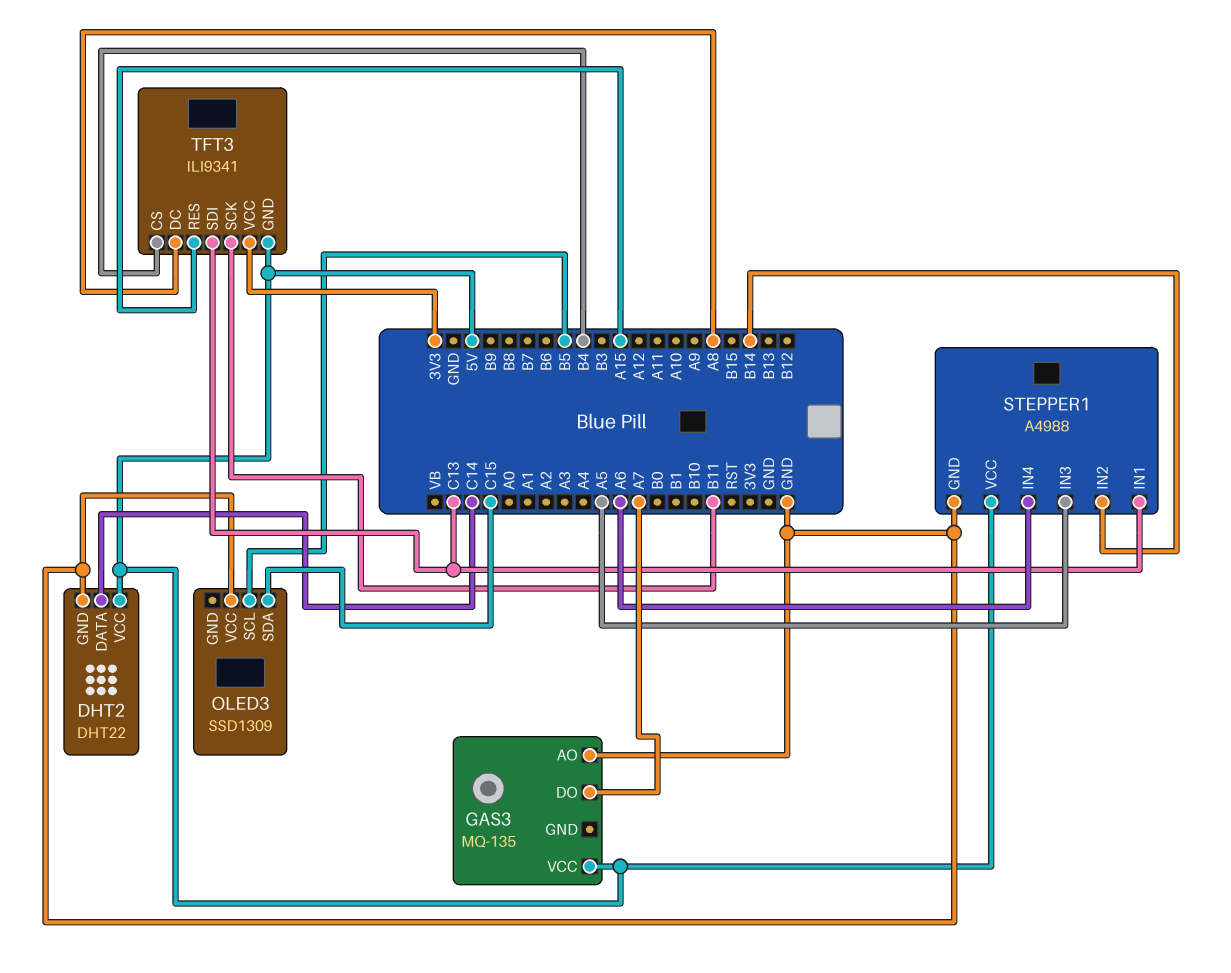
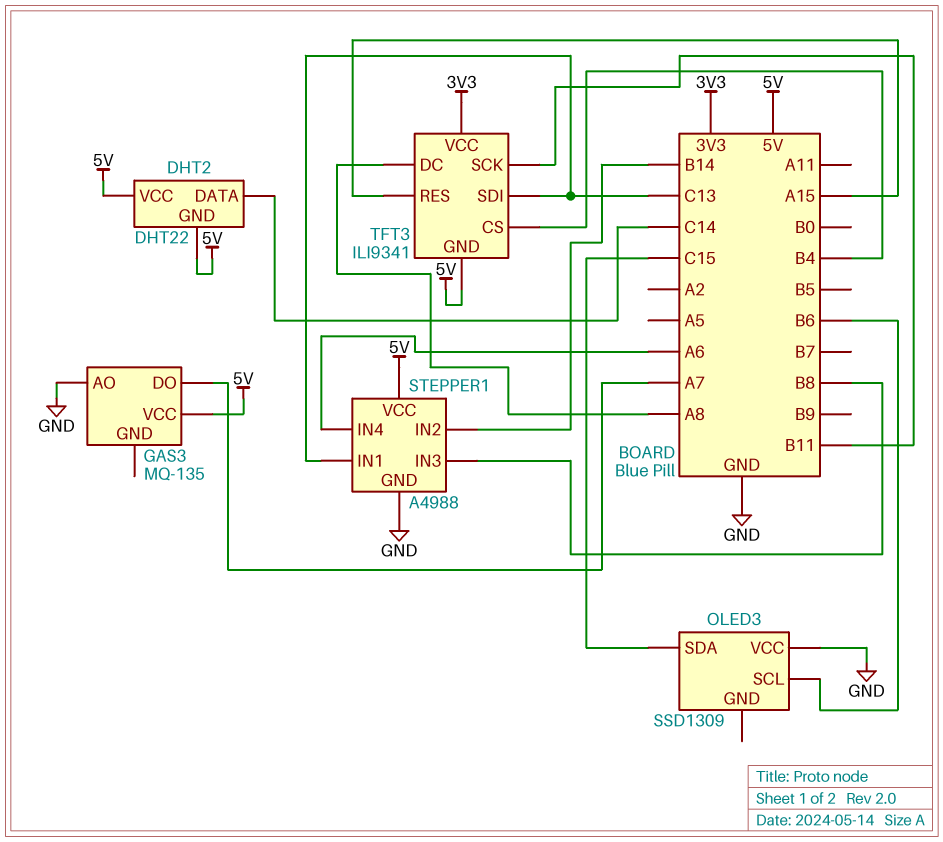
DHT2 pin GND: GND -> 5V
OLED3 pin SCL: B5 -> B6
STEPPER1 pin IN3: A5 -> B8

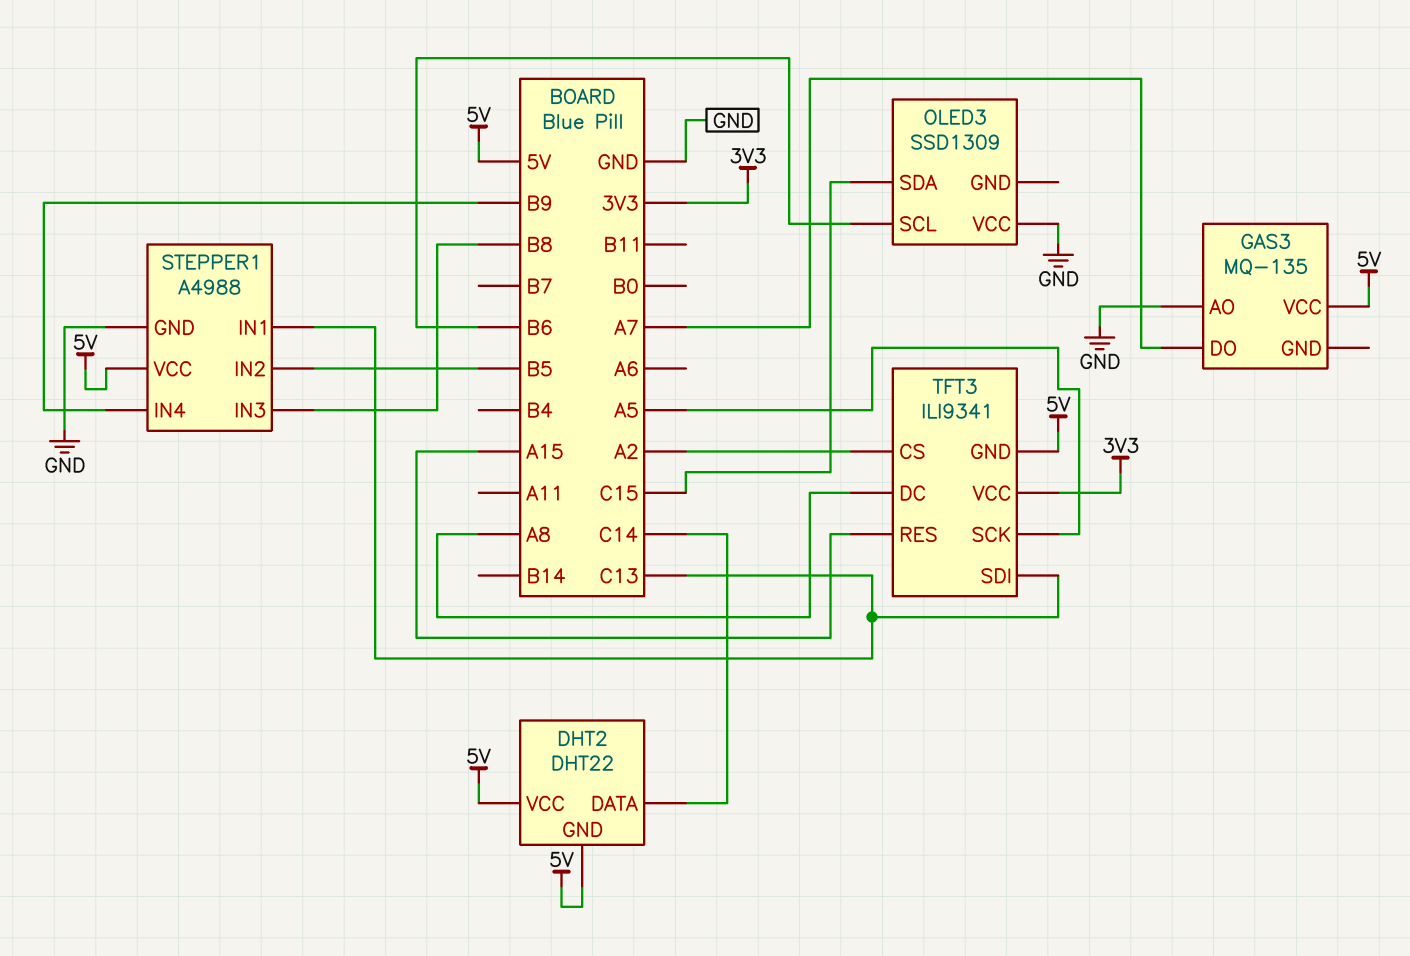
STEPPER1 pin IN2: B14 -> B5
STEPPER1 pin IN4: A6 -> B9
TFT3 pin CS: B4 -> A2
TFT3 pin SCK: B11 -> A5

